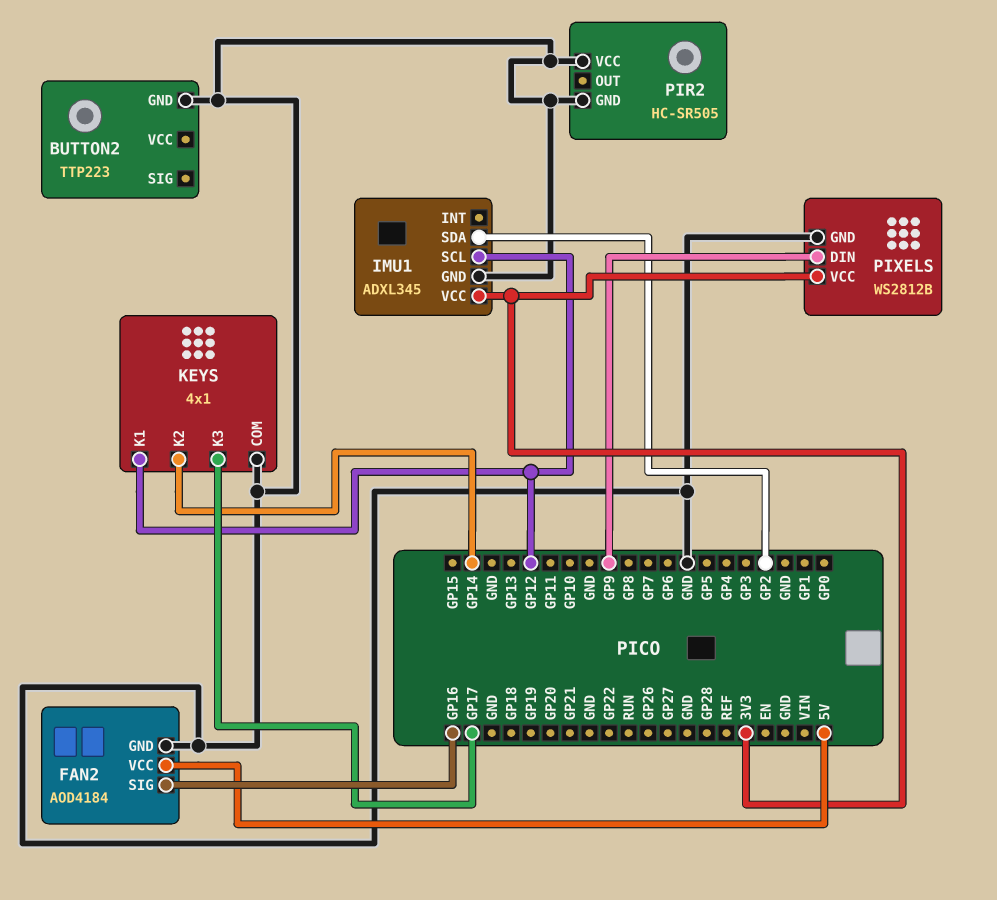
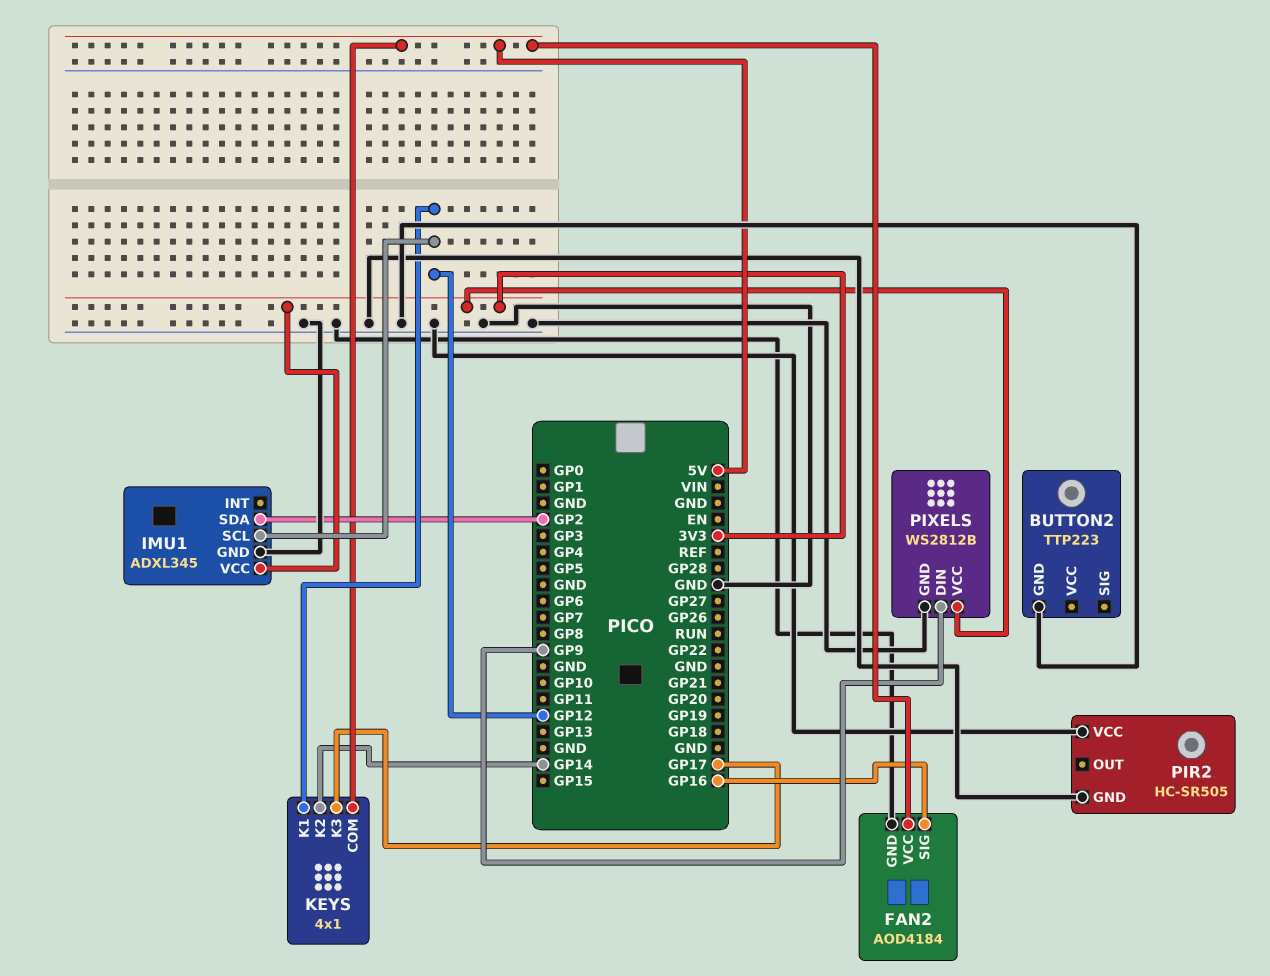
KEYS pin COM: GND -> 5V

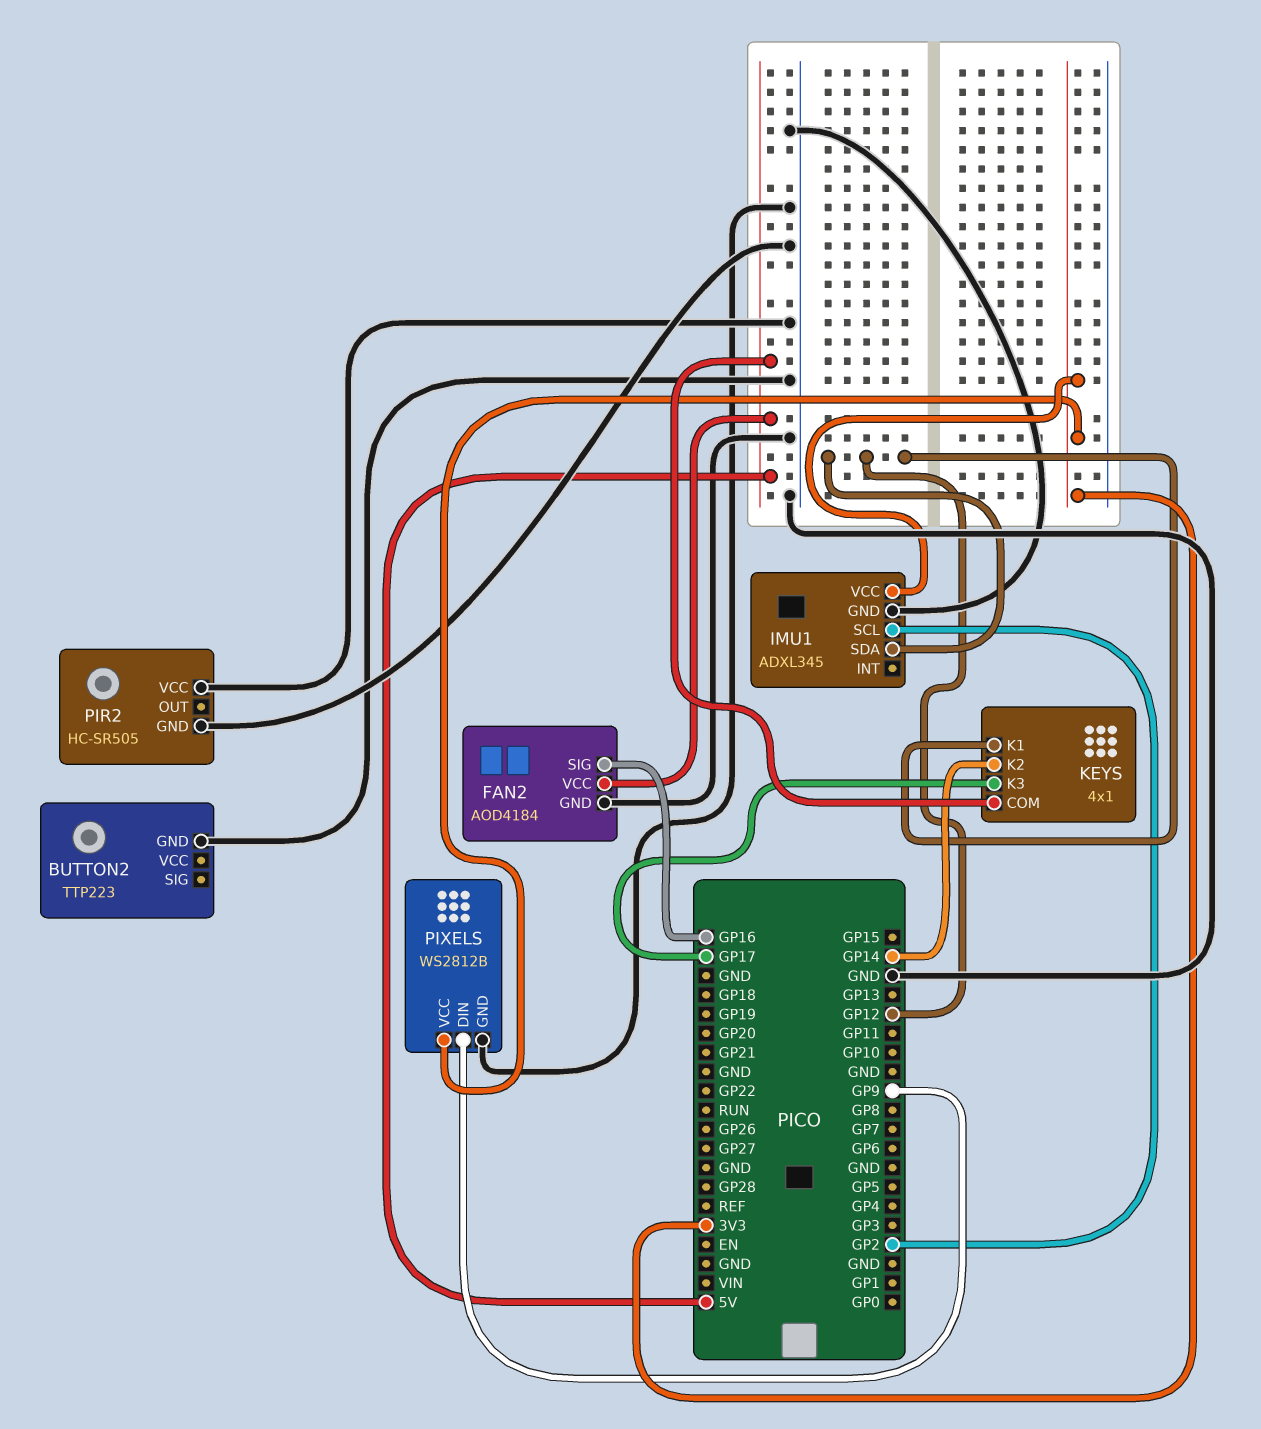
IMU1 pin SCL: GP12 -> GP2
IMU1 pin SDA: GP2 -> GP12

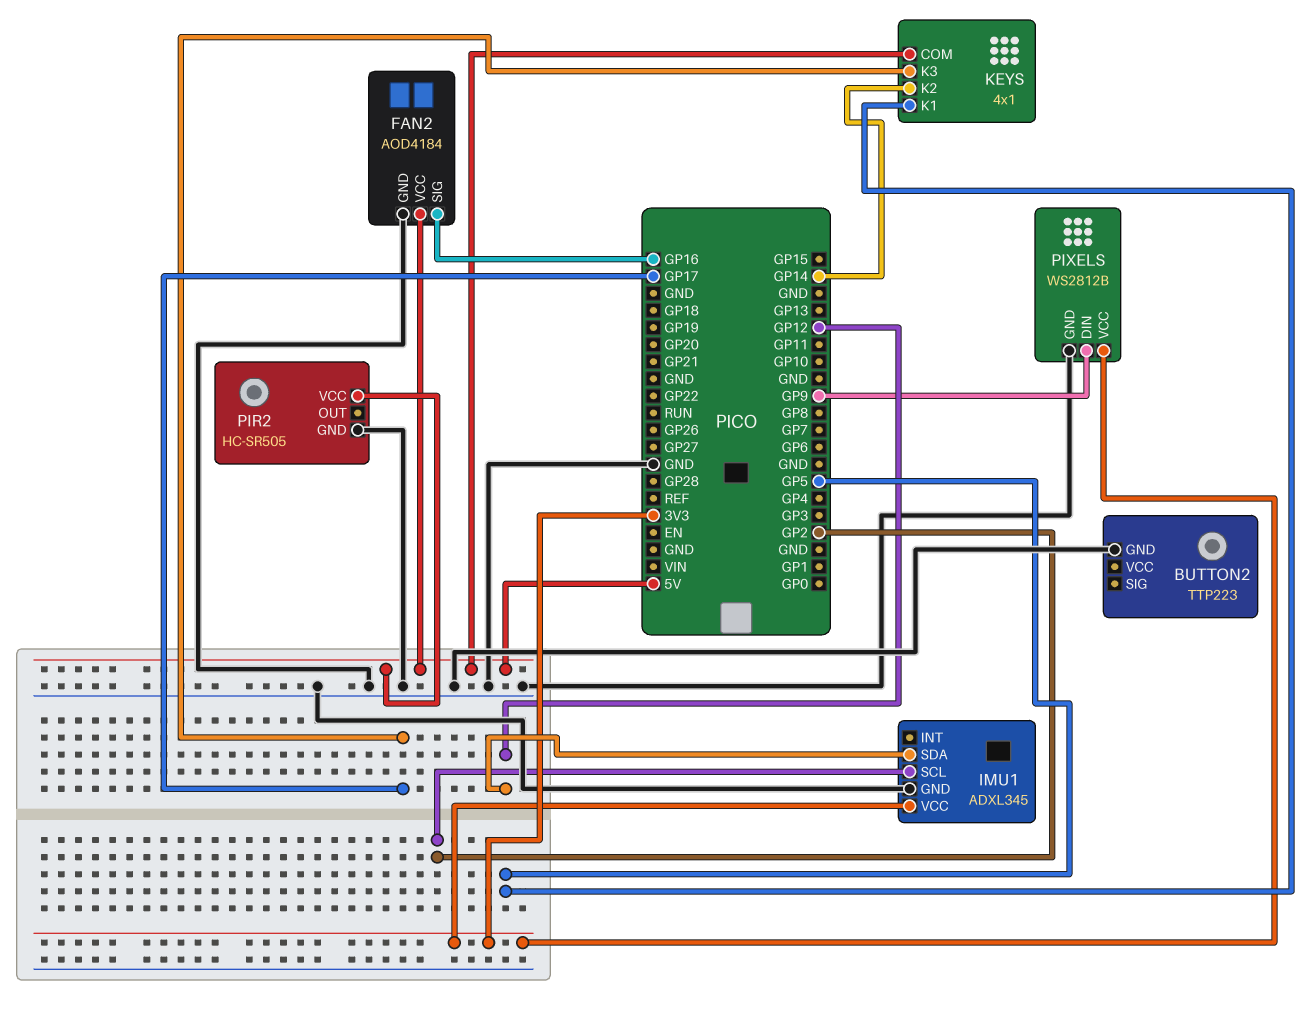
KEYS pin K1: GP12 -> GP5
PIR2 pin VCC: GND -> 5V

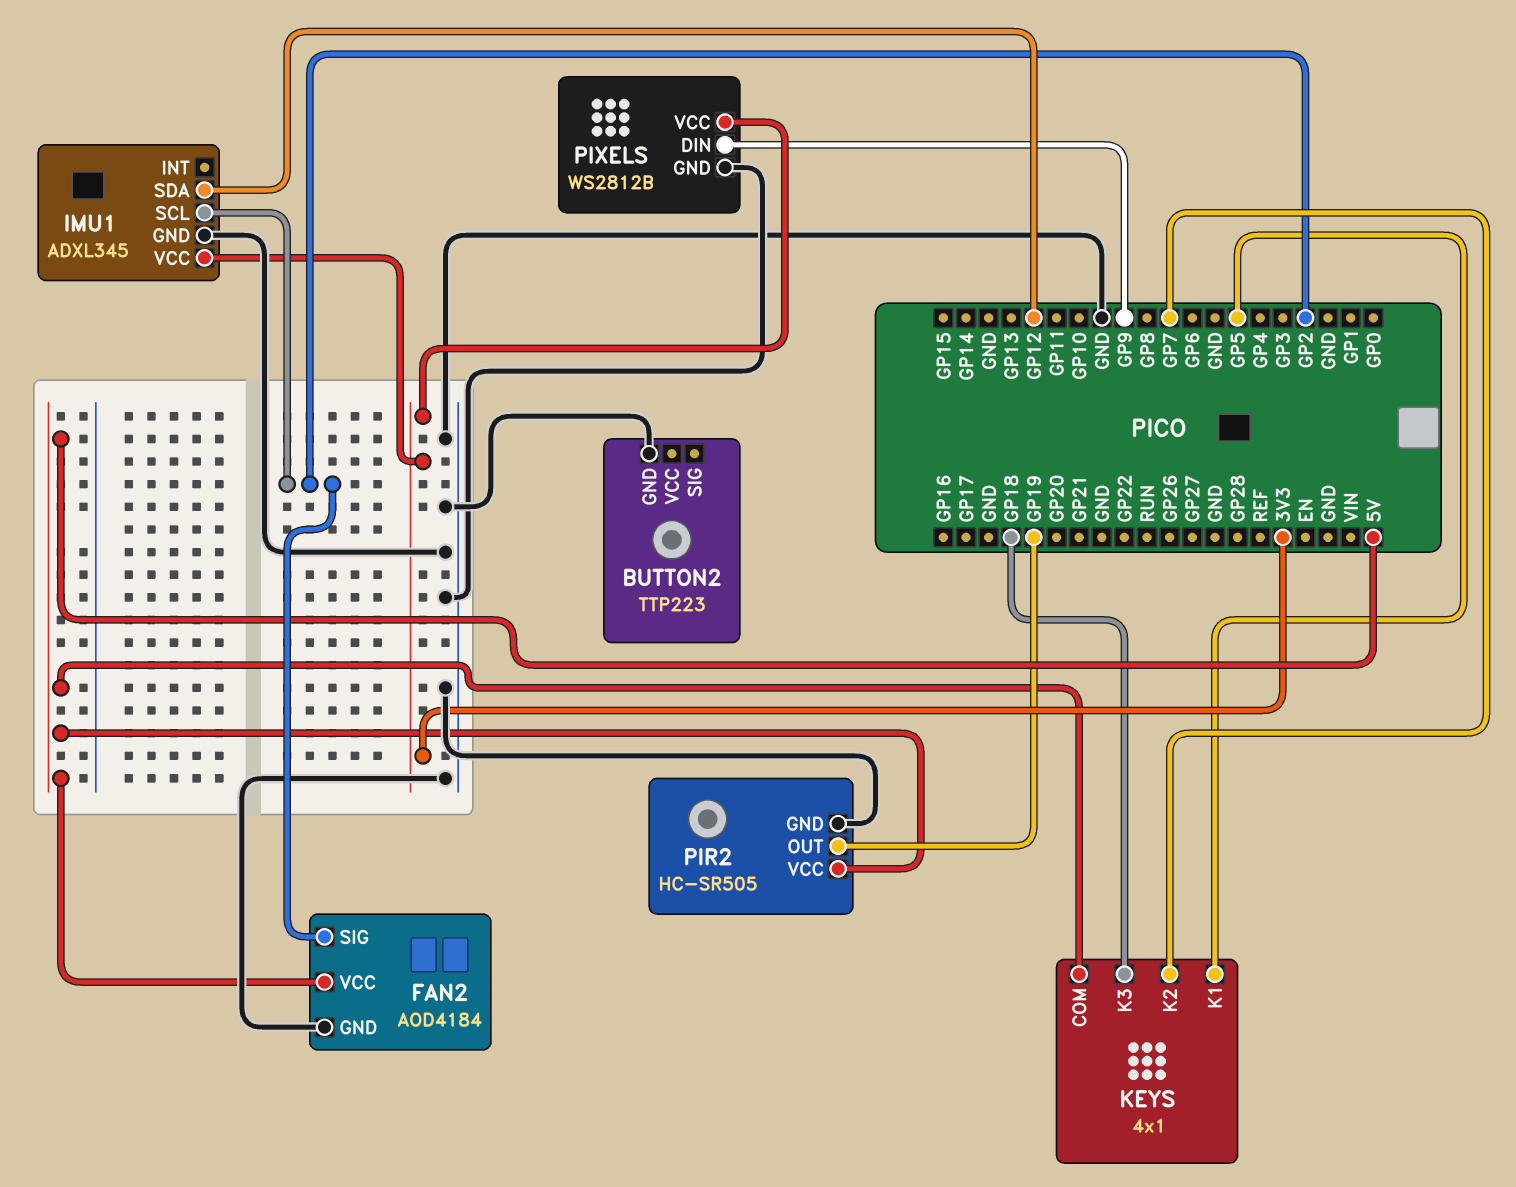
FAN2 pin SIG: GP16 -> GP2
KEYS pin K2: GP14 -> GP7
KEYS pin K3: GP17 -> GP18
PIR2 pin OUT: none -> GP19

